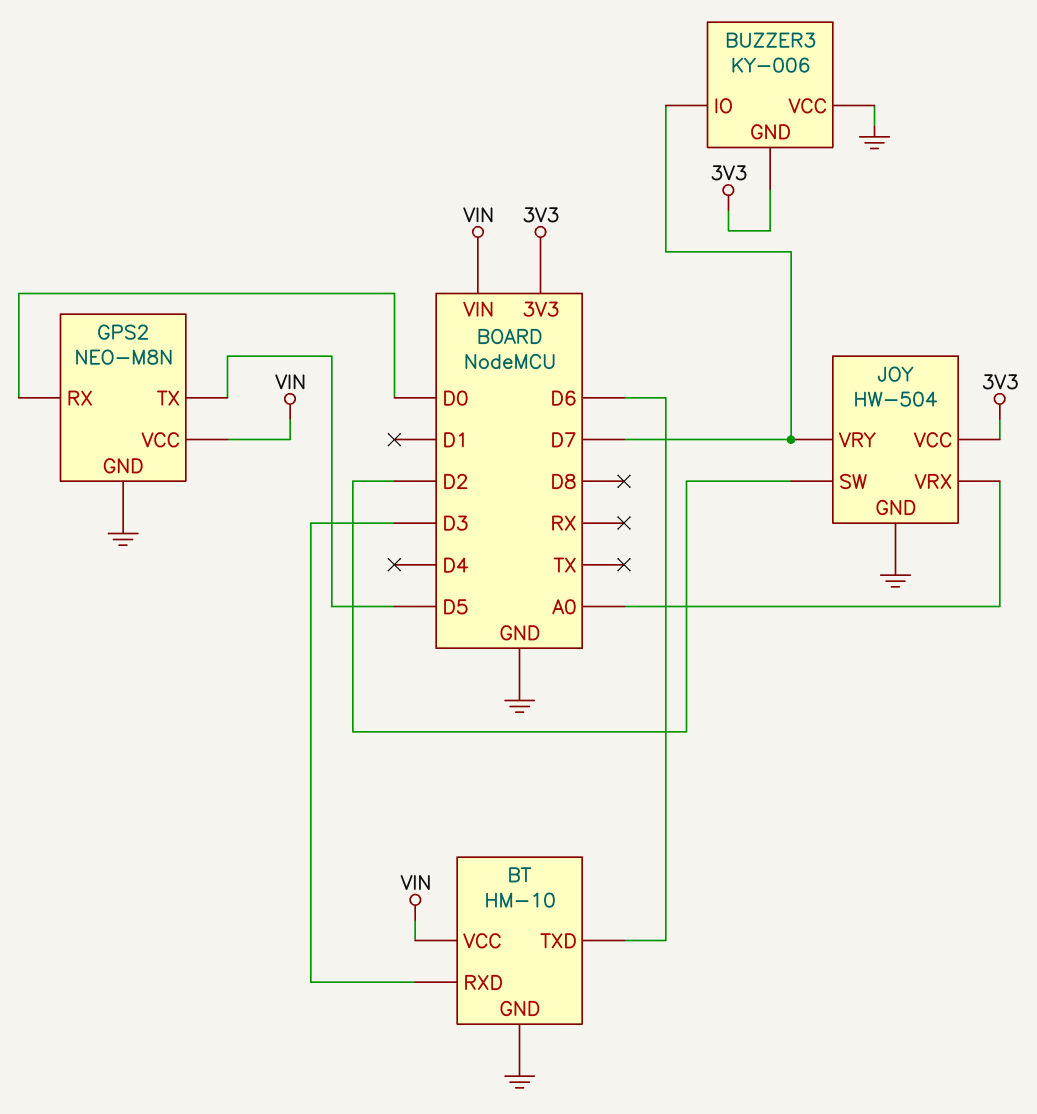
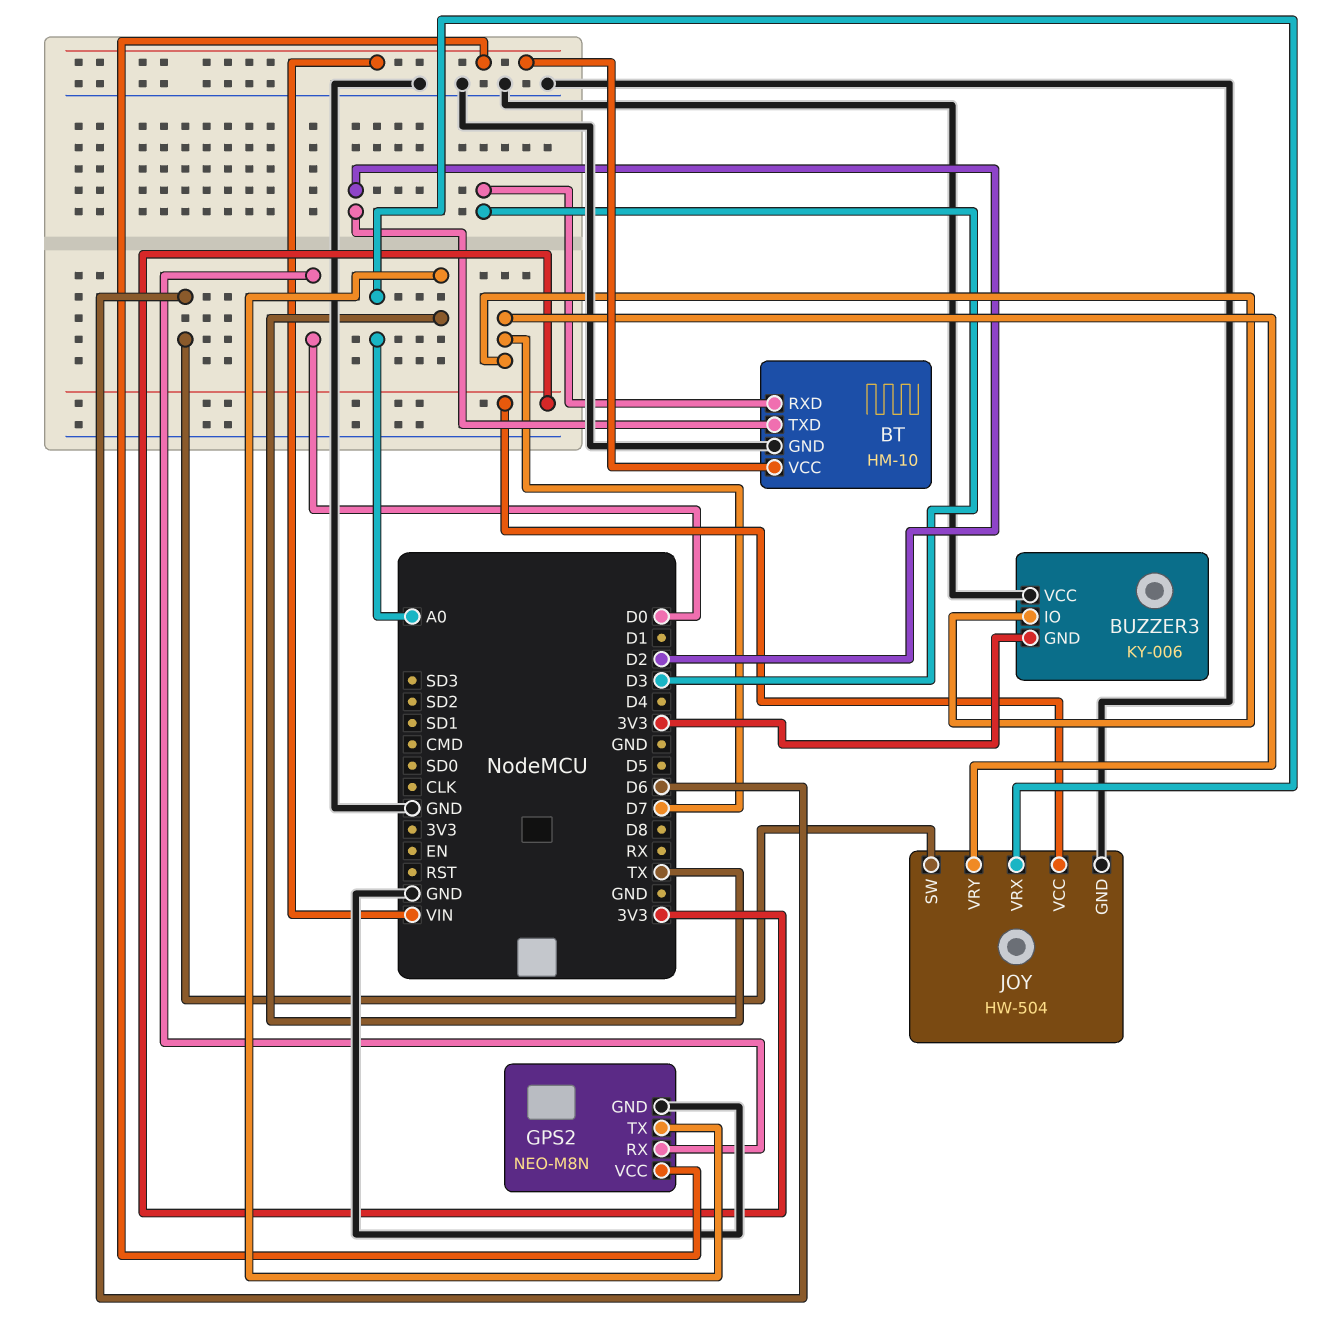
BT pin TXD: D6 -> D2
GPS2 pin TX: D5 -> TX
JOY pin SW: D2 -> D6

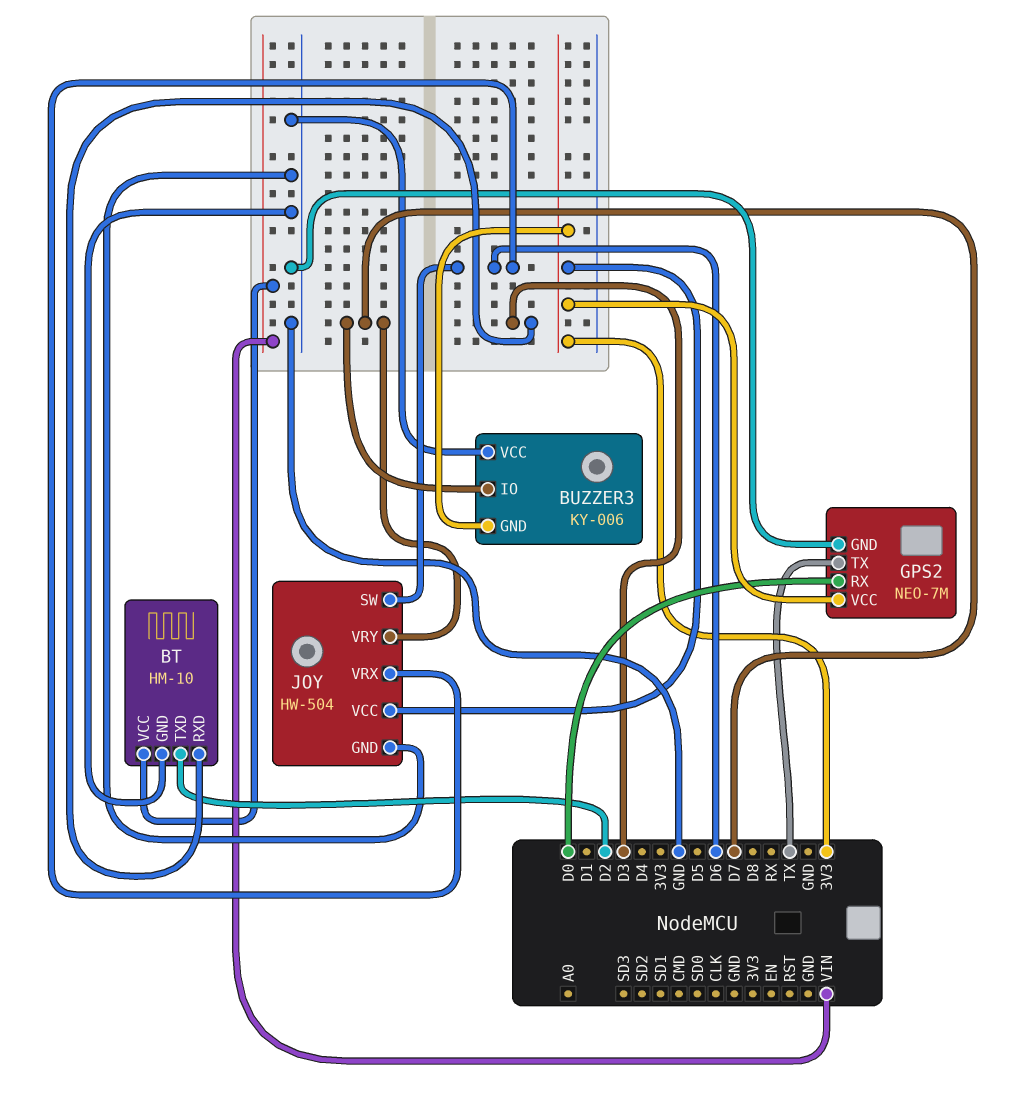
GPS2: NEO-M8N -> NEO-7M
GPS2 pin VCC: VIN -> 3V3
JOY pin VRX: A0 -> D6

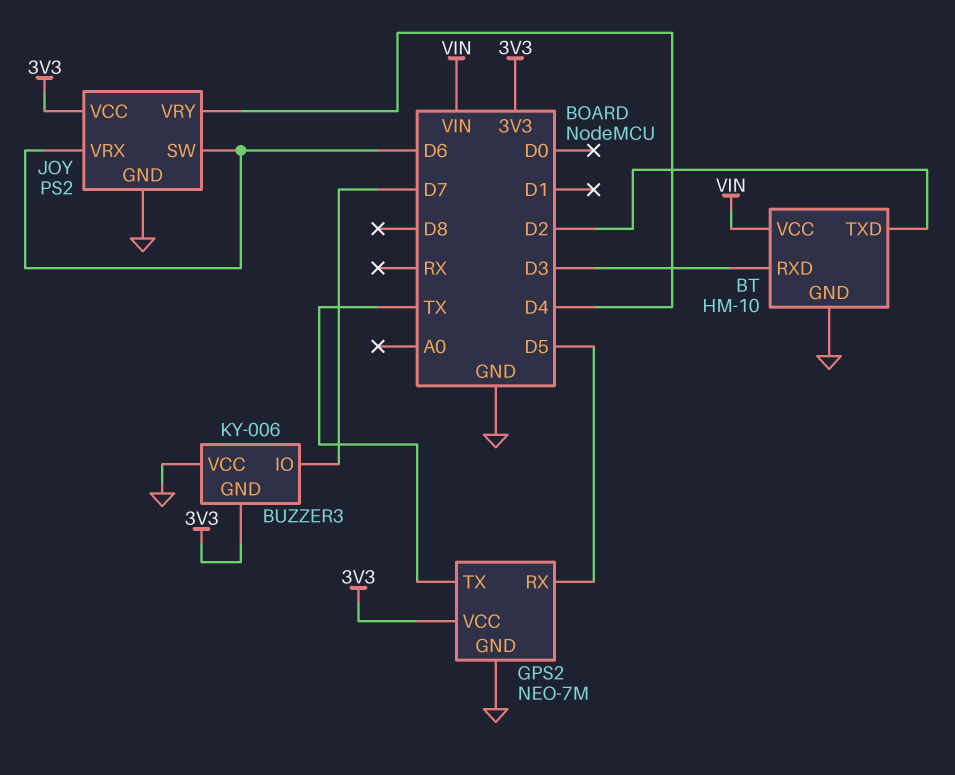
GPS2 pin RX: D0 -> D5
JOY: HW-504 -> PS2
JOY pin VRY: D7 -> D4

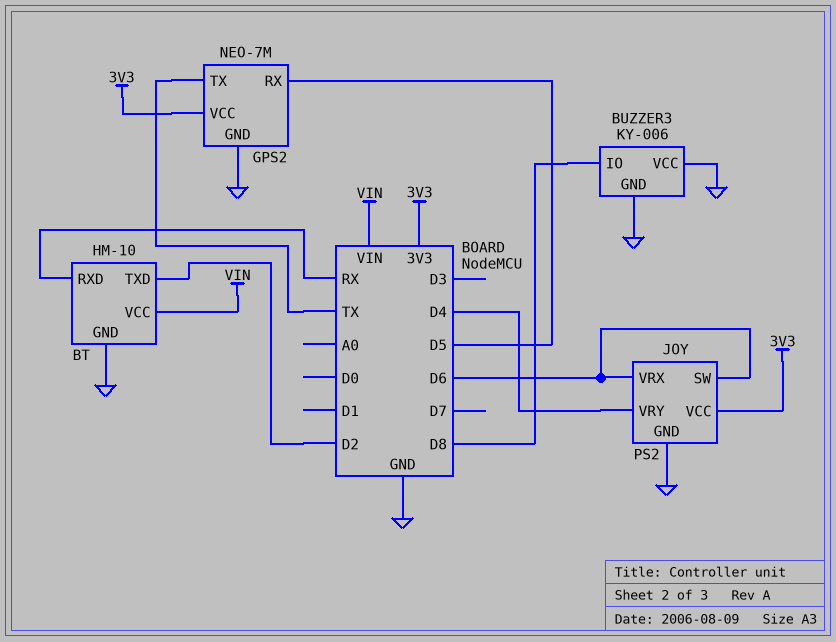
BT pin RXD: D3 -> RX
BUZZER3 pin GND: 3V3 -> GND
BUZZER3 pin IO: D7 -> D8

